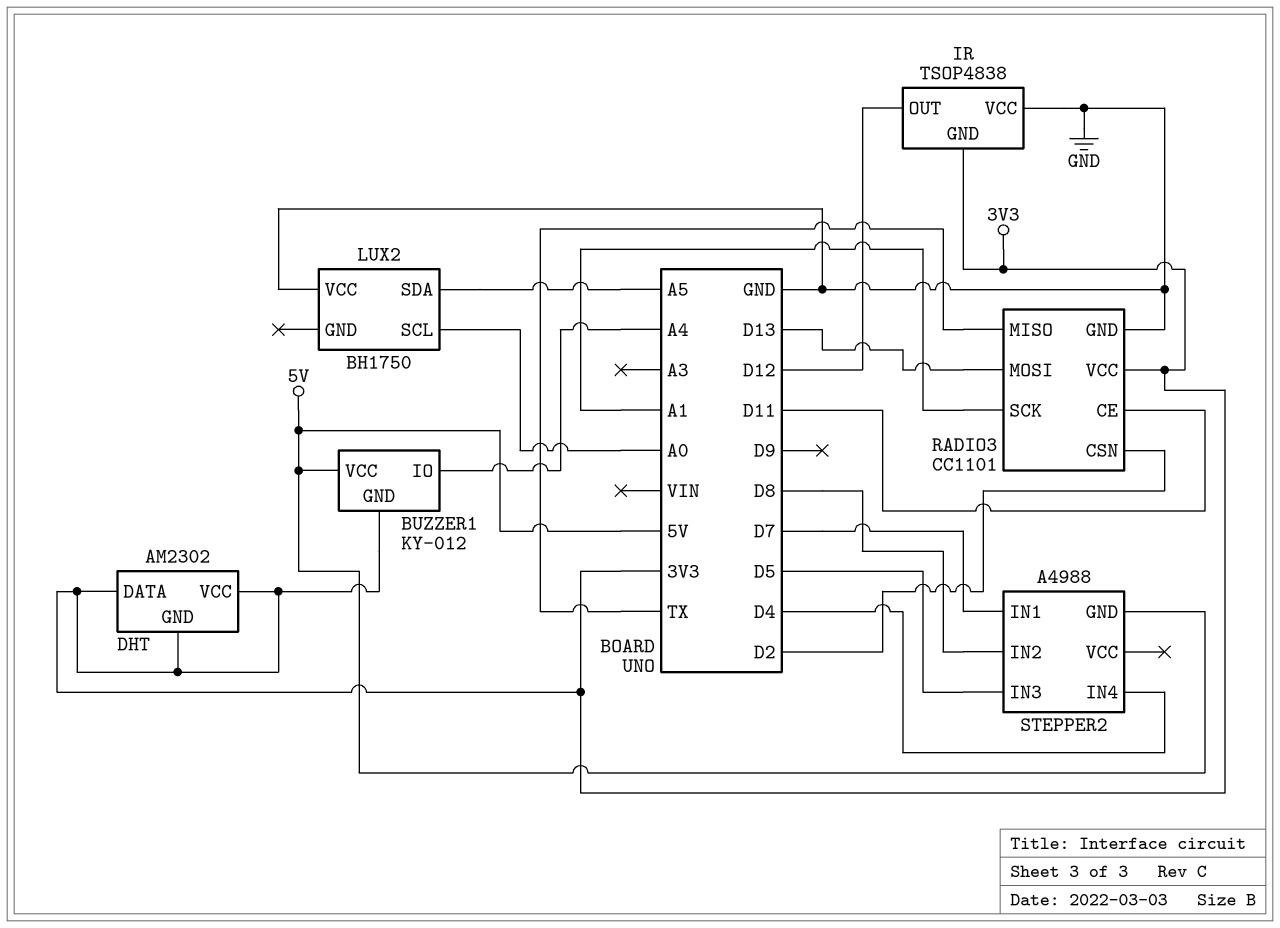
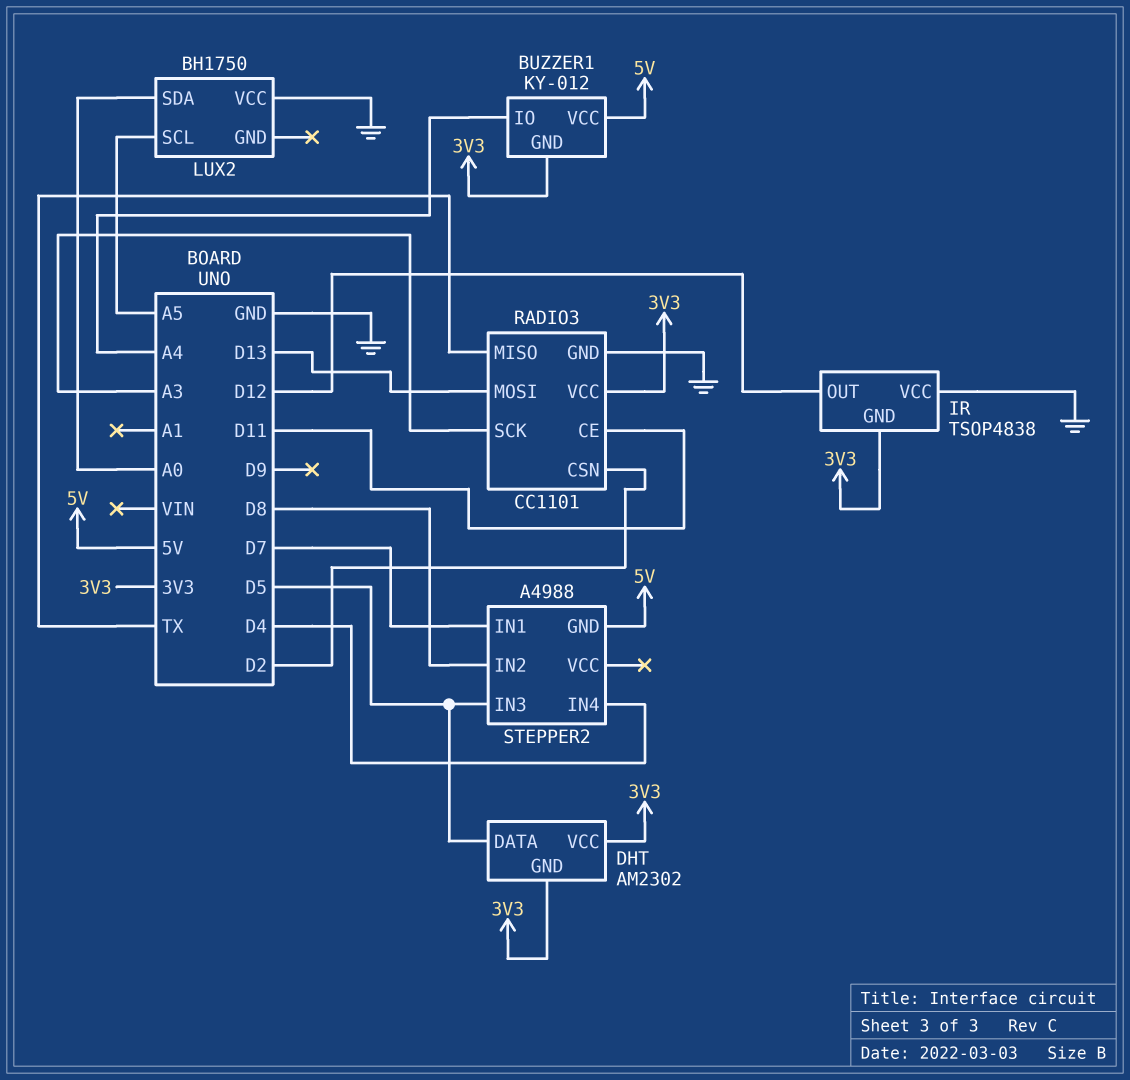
DHT pin DATA: 3V3 -> D5
LUX2 pin SCL: A0 -> A5
LUX2 pin SDA: A5 -> A0
RADIO3 pin SCK: A1 -> A3

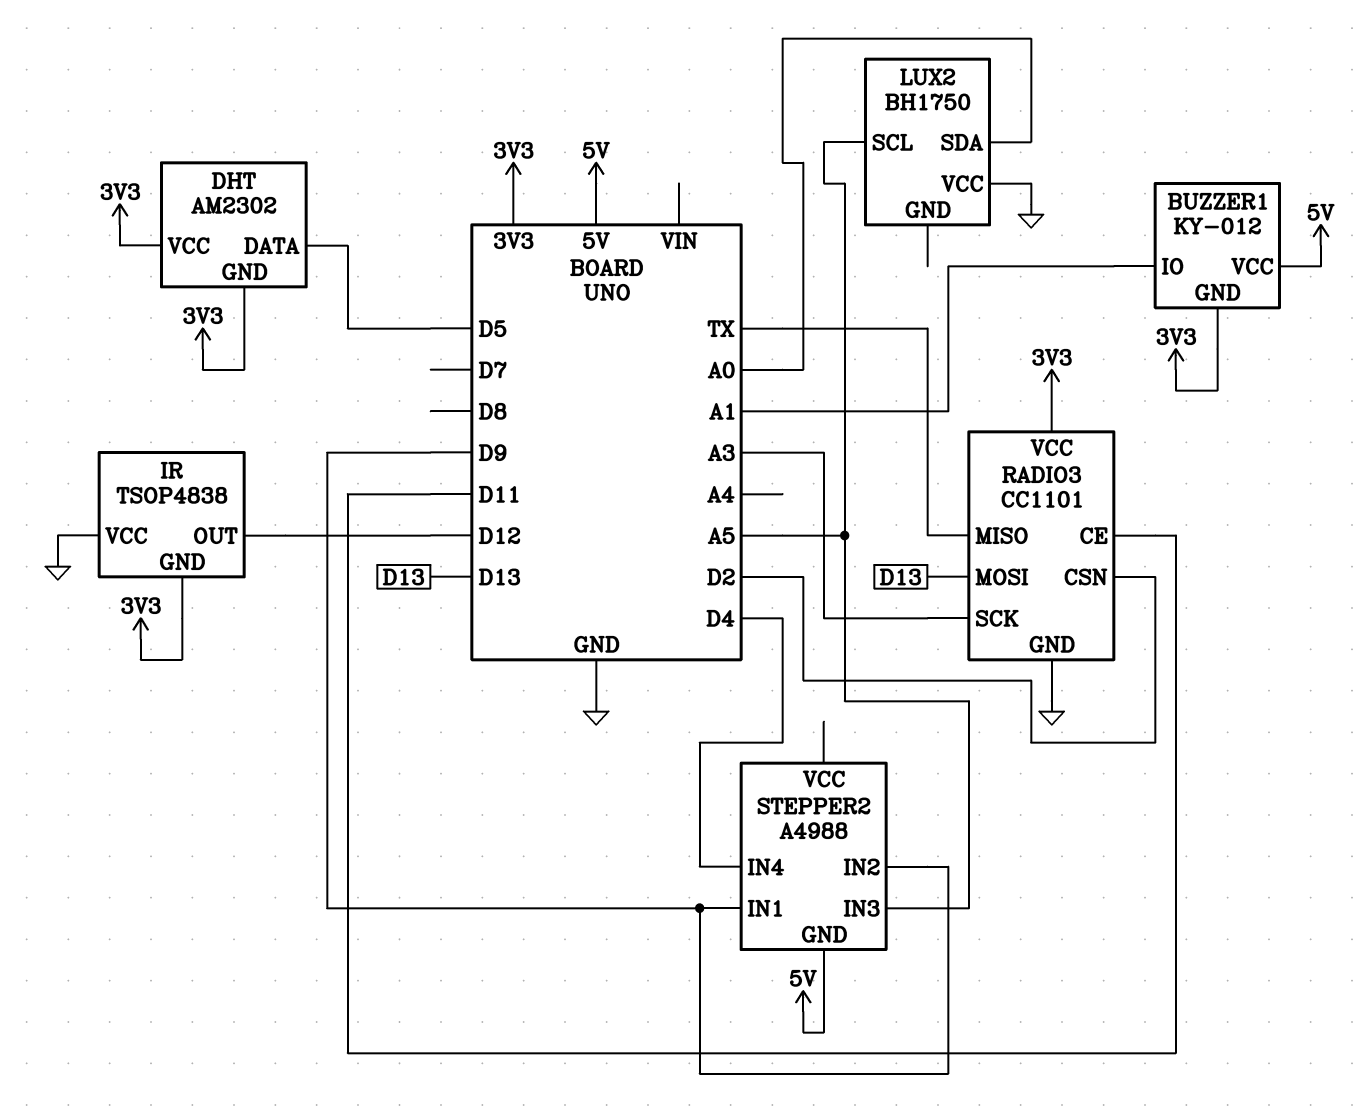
BUZZER1 pin IO: A4 -> A1
STEPPER2 pin IN1: D7 -> D9
STEPPER2 pin IN2: D8 -> D9
STEPPER2 pin IN3: D5 -> A5

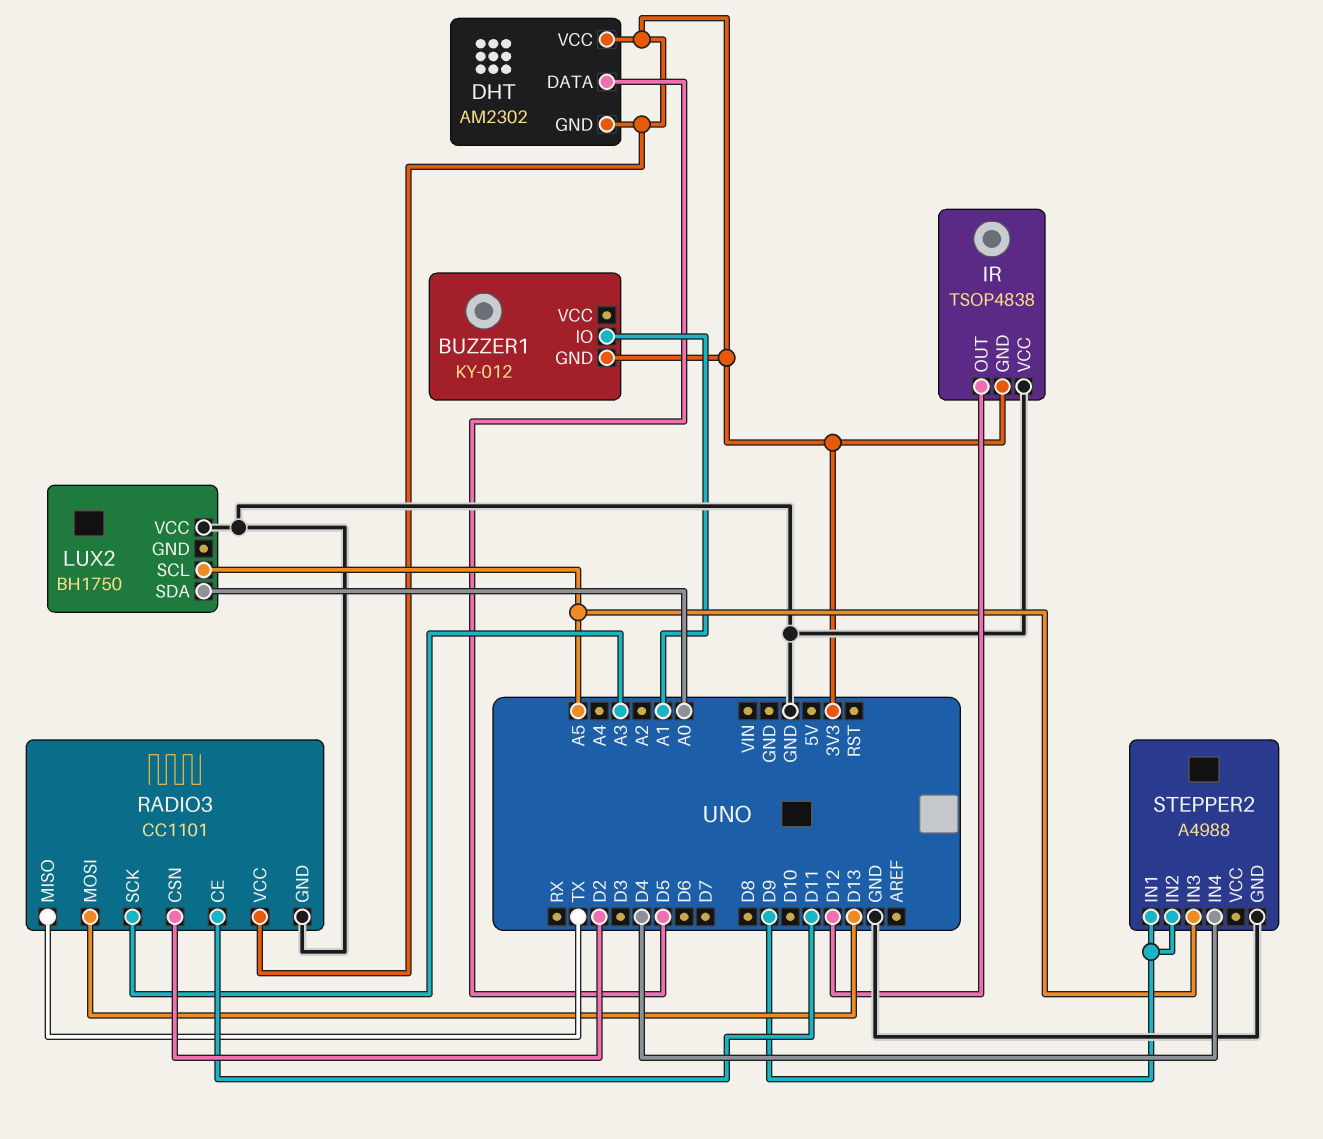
BUZZER1 pin VCC: 5V -> none
STEPPER2 pin GND: 5V -> GND

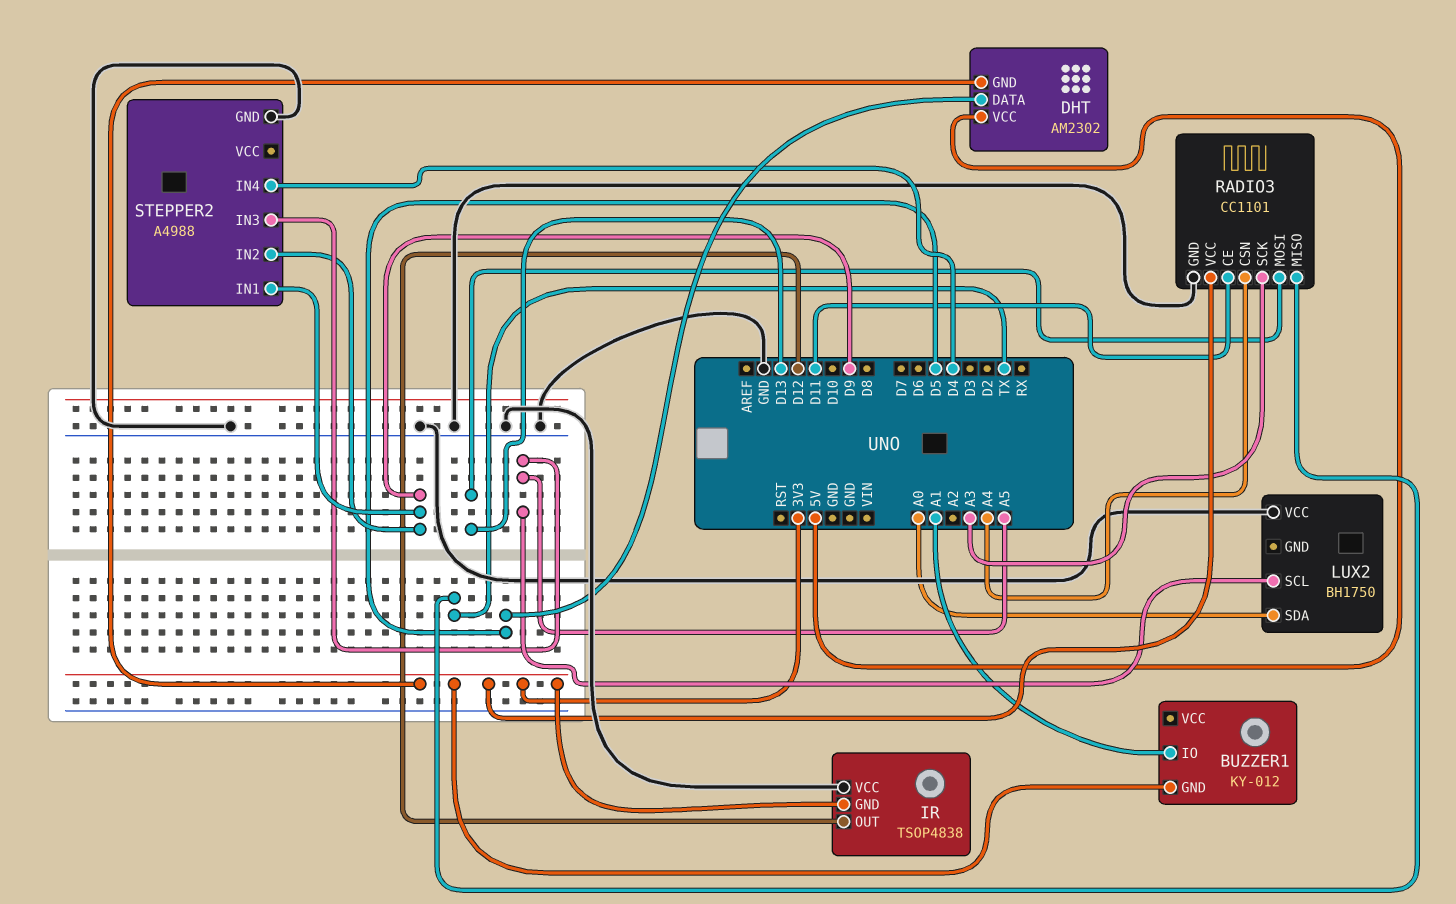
DHT pin VCC: 3V3 -> 5V
RADIO3 pin CSN: D2 -> A4

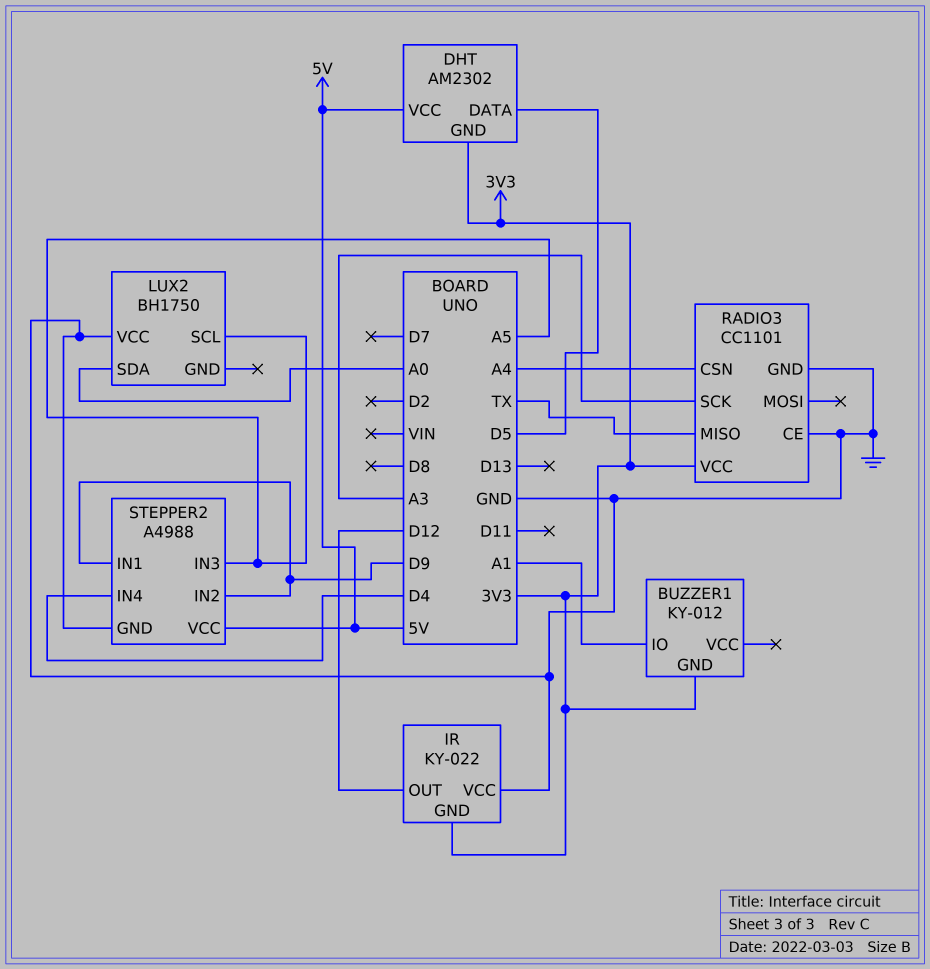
IR: TSOP4838 -> KY-022
RADIO3 pin CE: D11 -> GND
RADIO3 pin MOSI: D13 -> none
STEPPER2 pin VCC: none -> 5V

